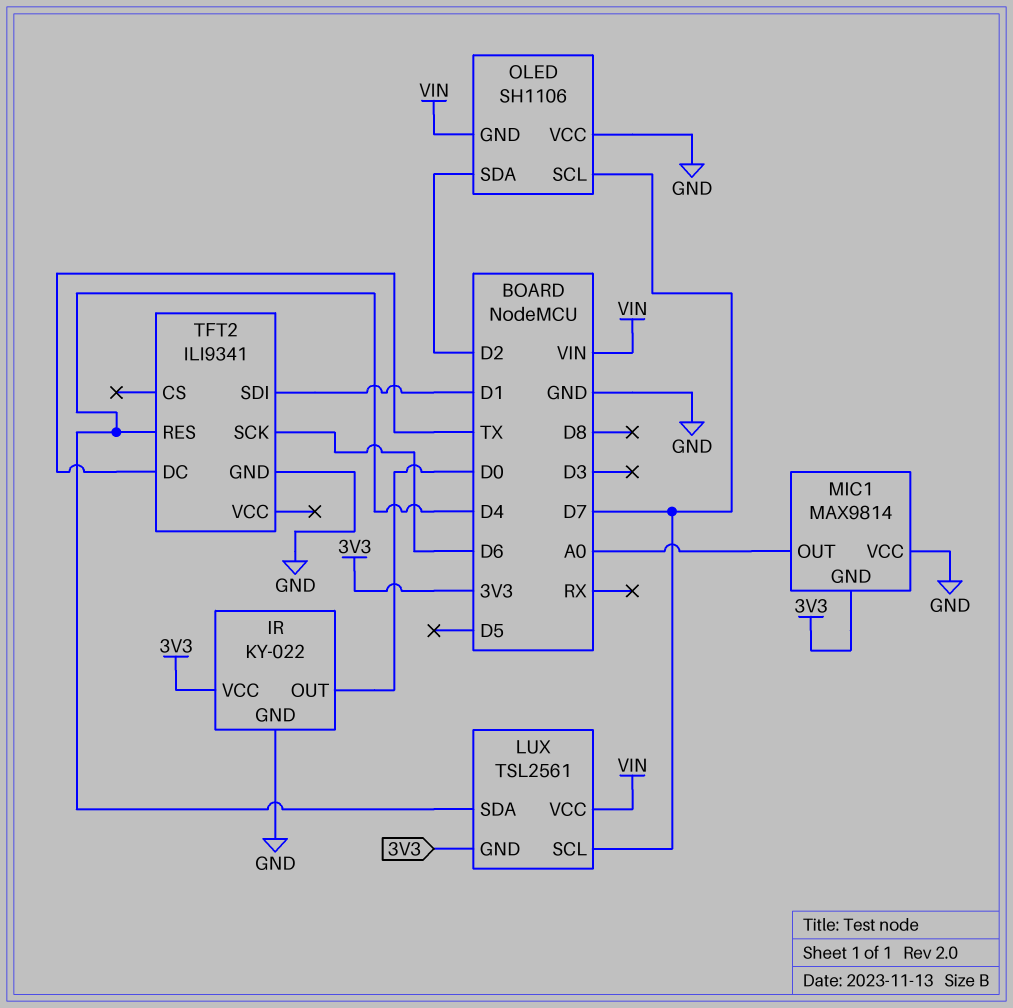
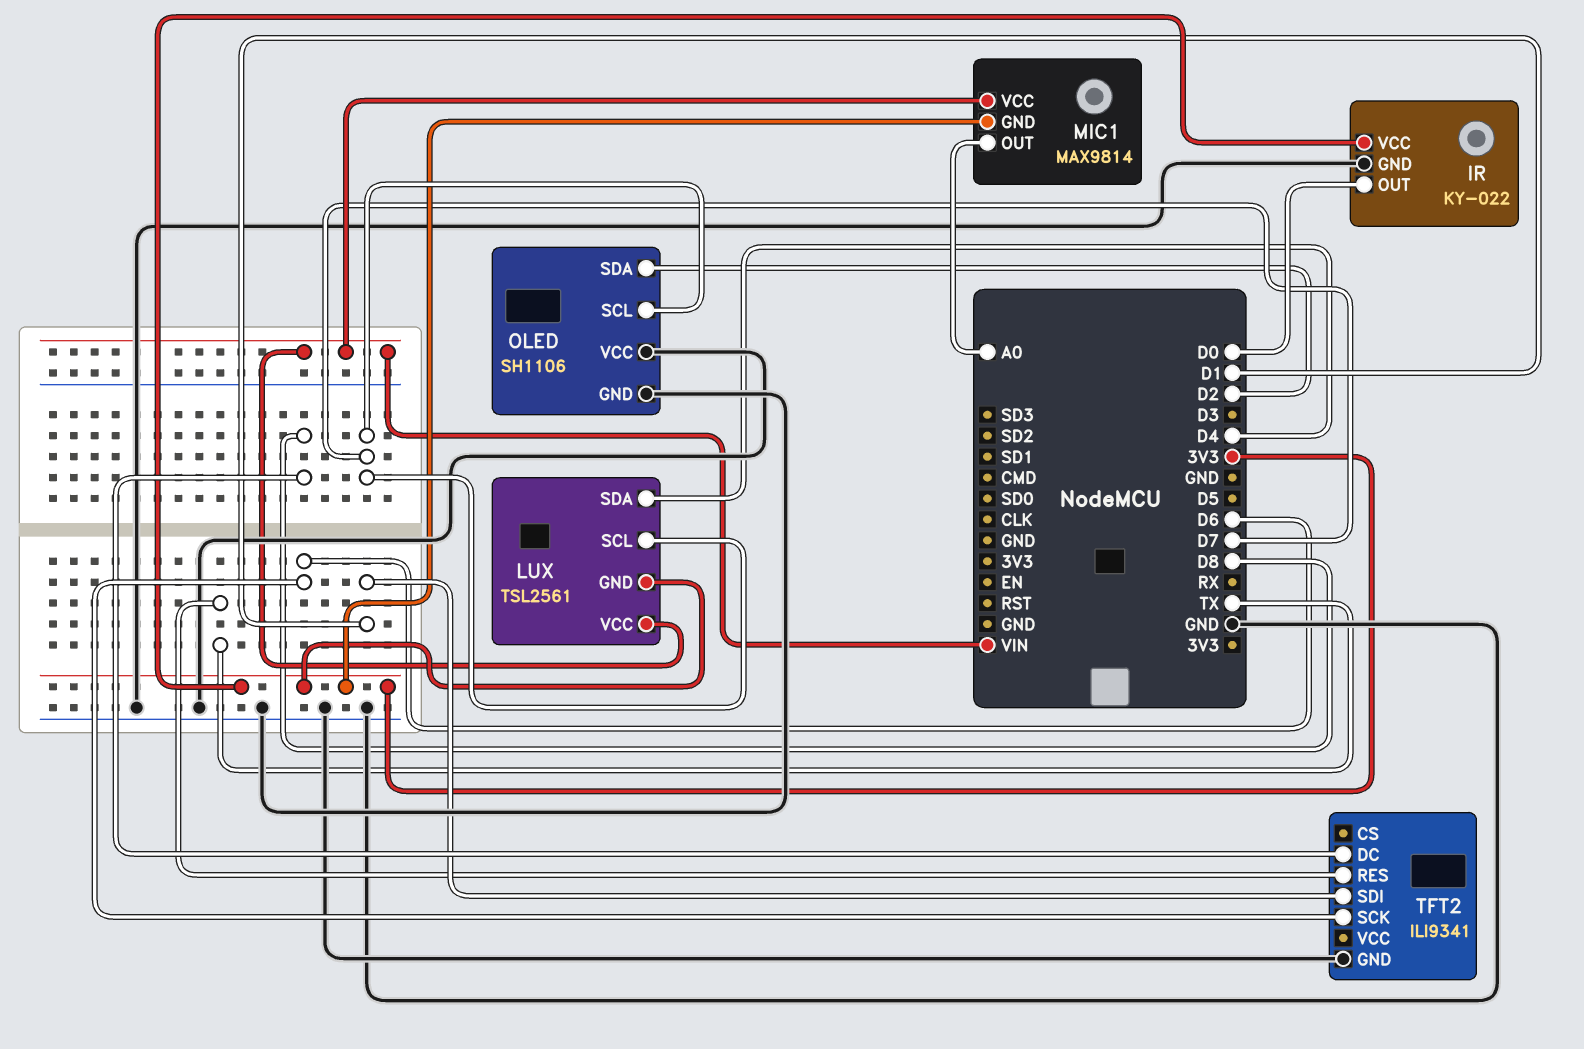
MIC1 pin VCC: GND -> VIN
OLED pin GND: VIN -> GND
TFT2 pin DC: TX -> D8
TFT2 pin RES: D4 -> TX

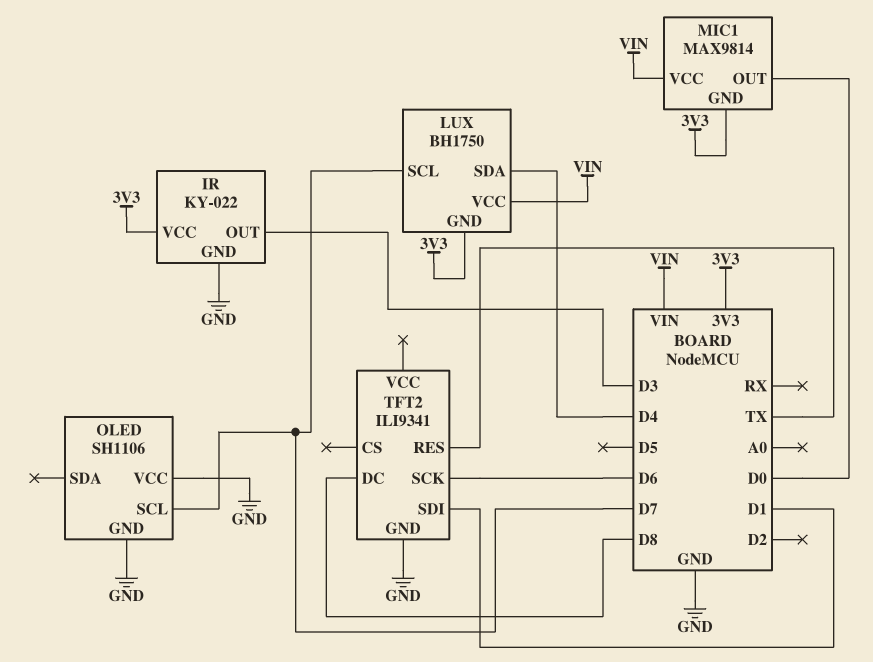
IR pin OUT: D0 -> D3
LUX: TSL2561 -> BH1750
MIC1 pin OUT: A0 -> D0
OLED pin SDA: D2 -> none

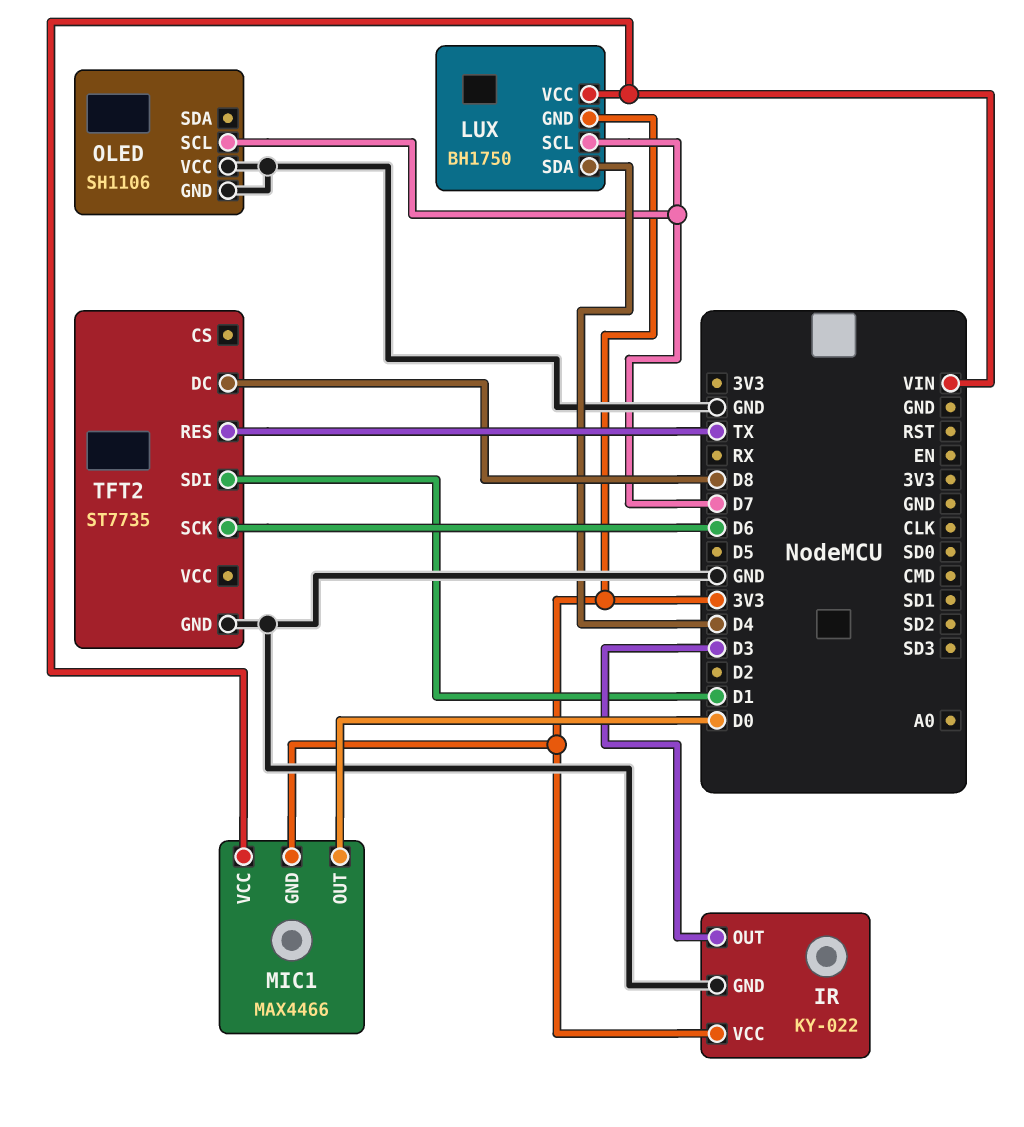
MIC1: MAX9814 -> MAX4466
TFT2: ILI9341 -> ST7735

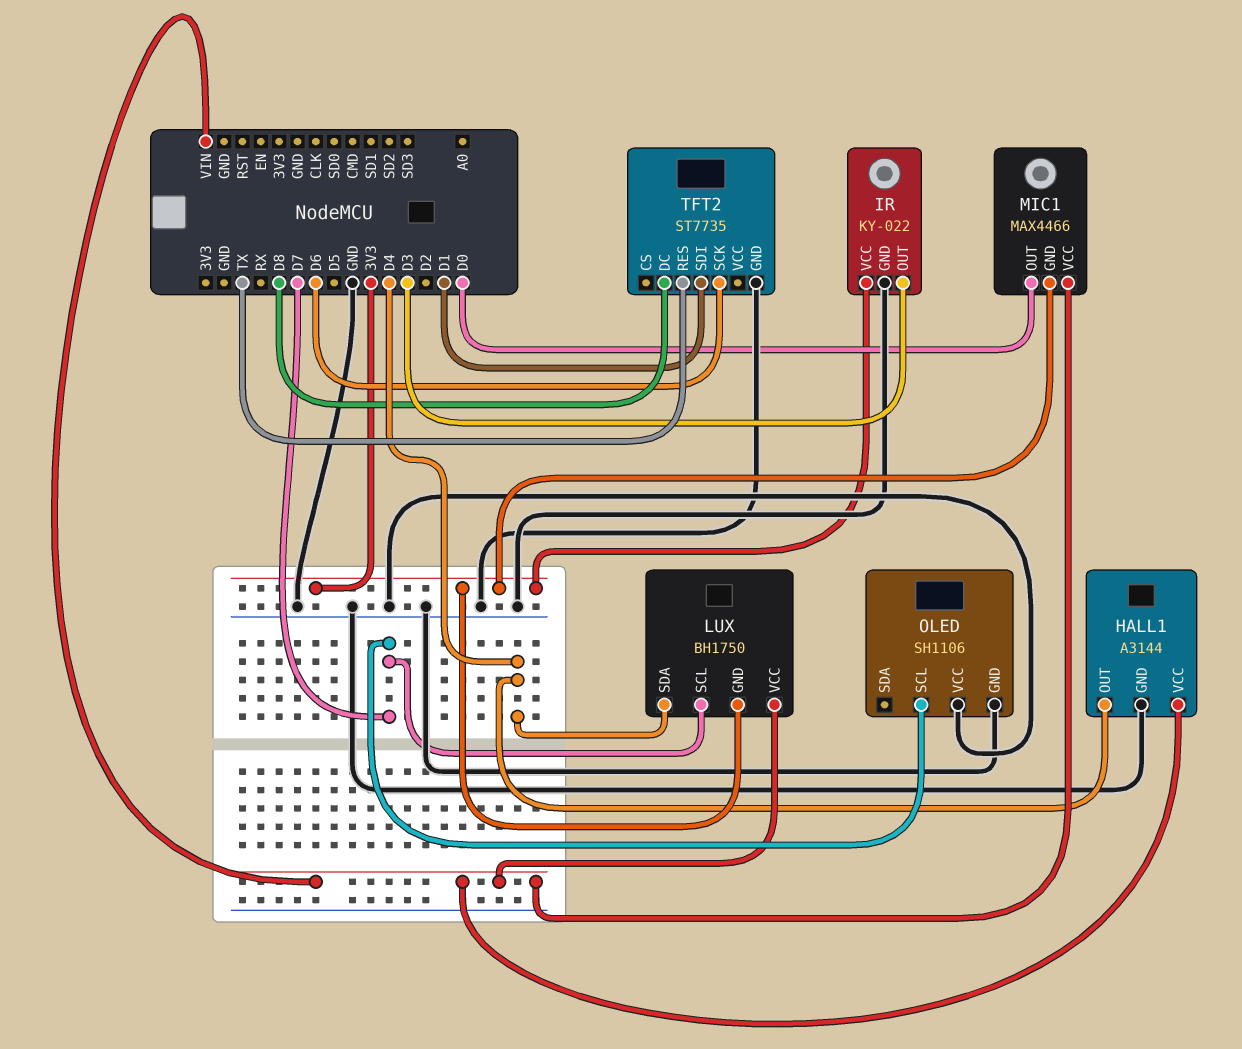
HALL1: none -> A3144
HALL1 pin GND: none -> GND
HALL1 pin OUT: none -> D4
HALL1 pin VCC: none -> VIN

